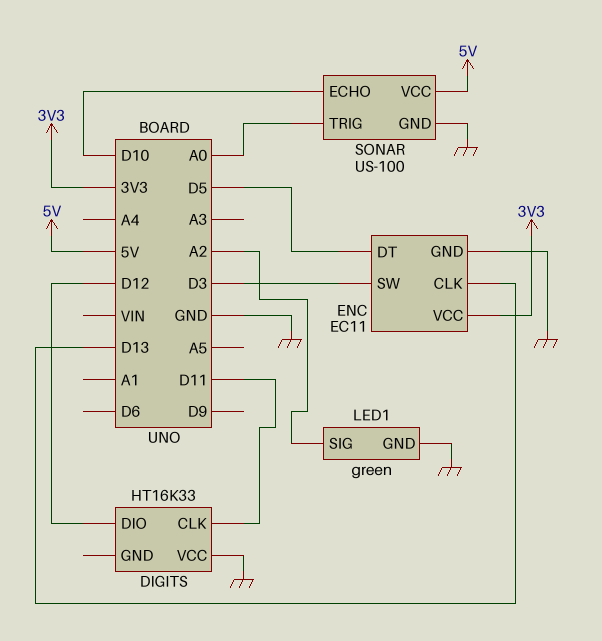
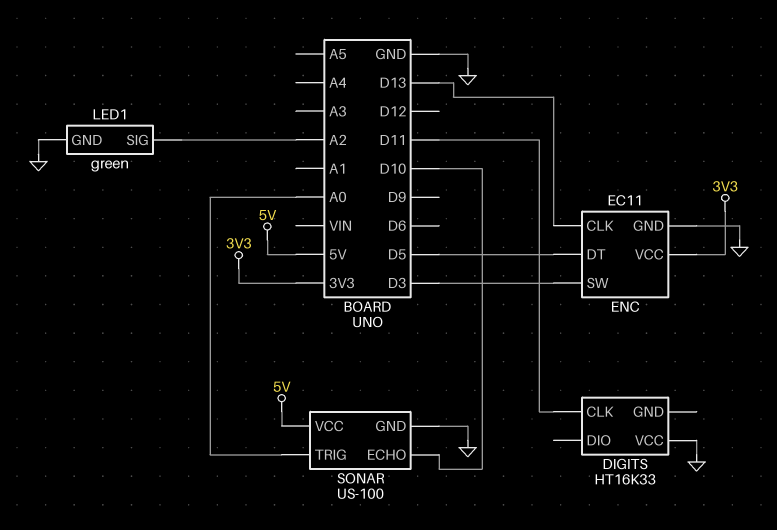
DIGITS pin DIO: D12 -> none

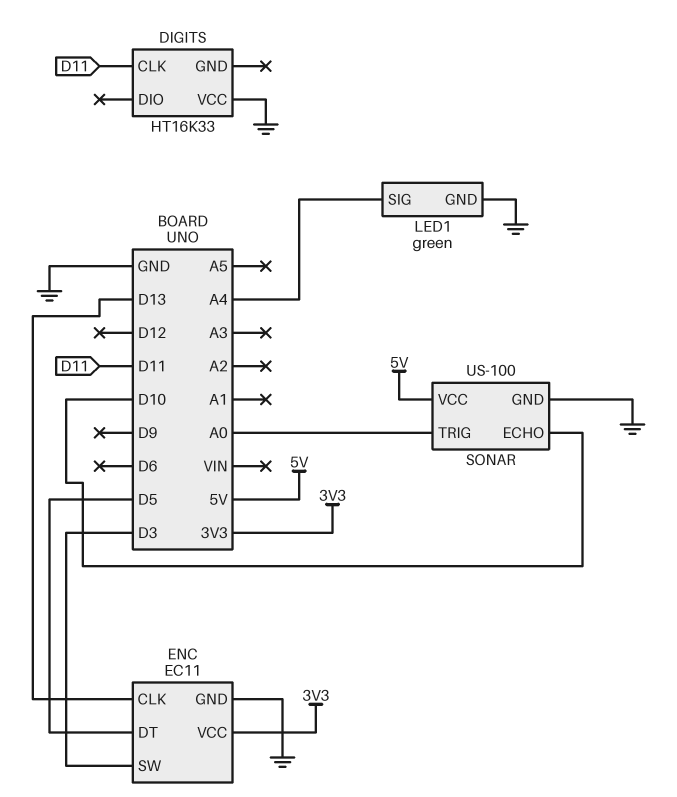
LED1 pin SIG: A2 -> A4

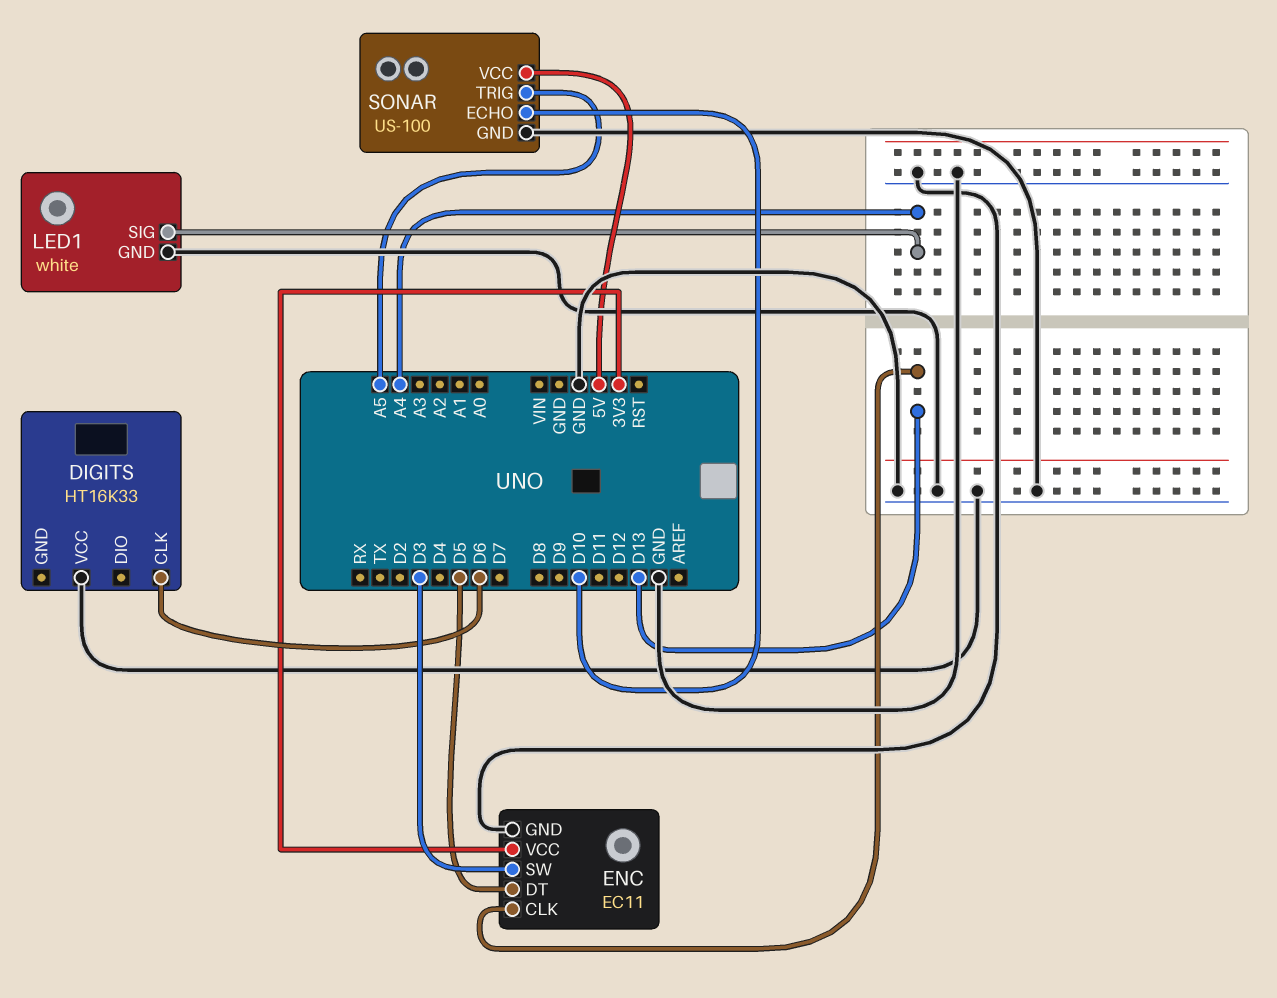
DIGITS pin CLK: D11 -> D6
LED1: green -> white
SONAR pin TRIG: A0 -> A5

